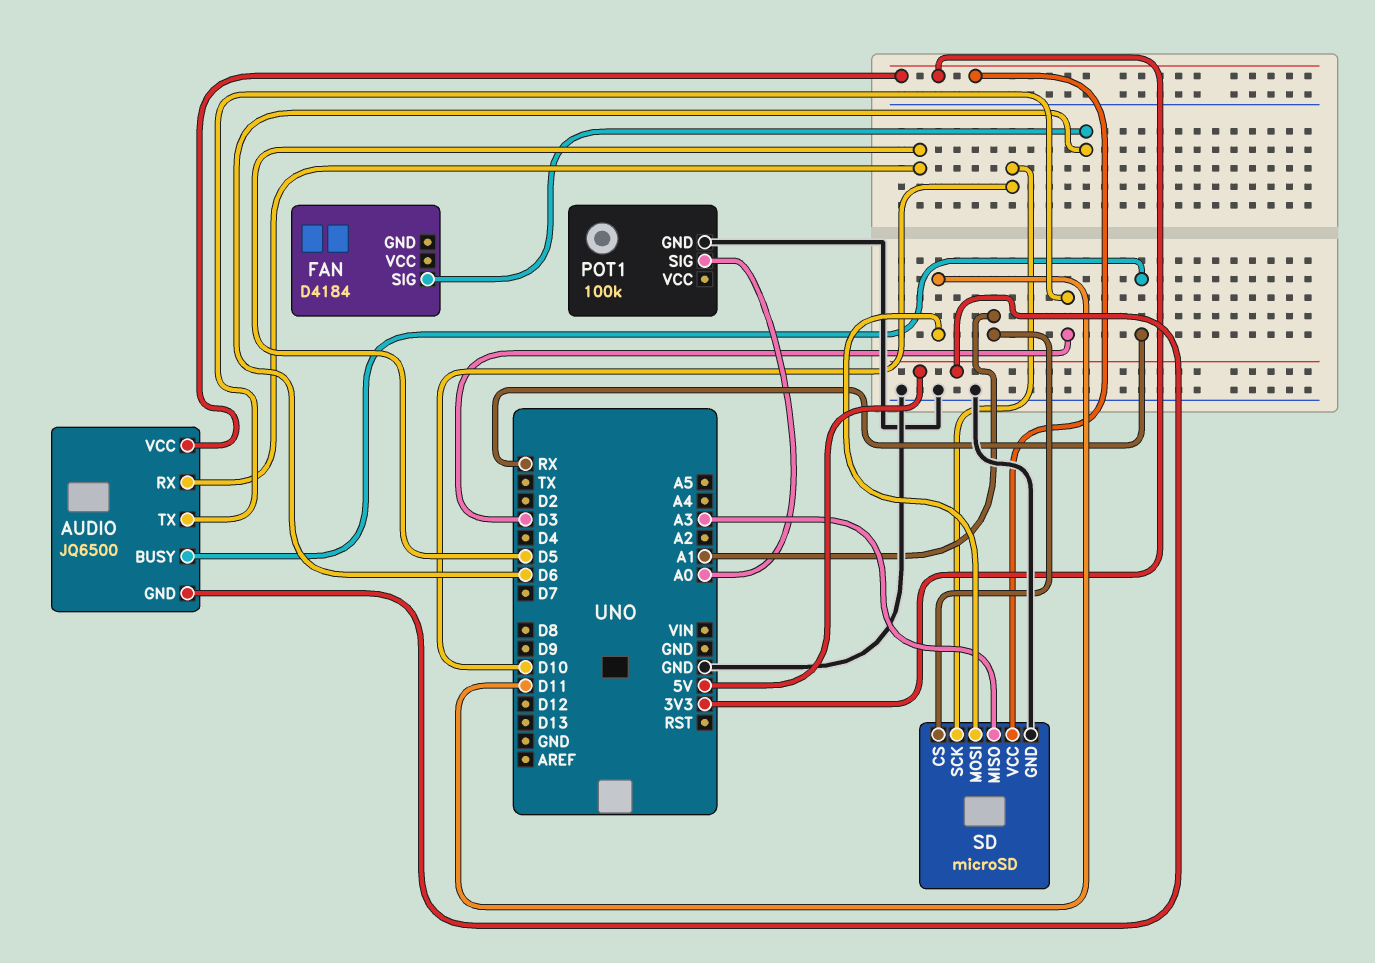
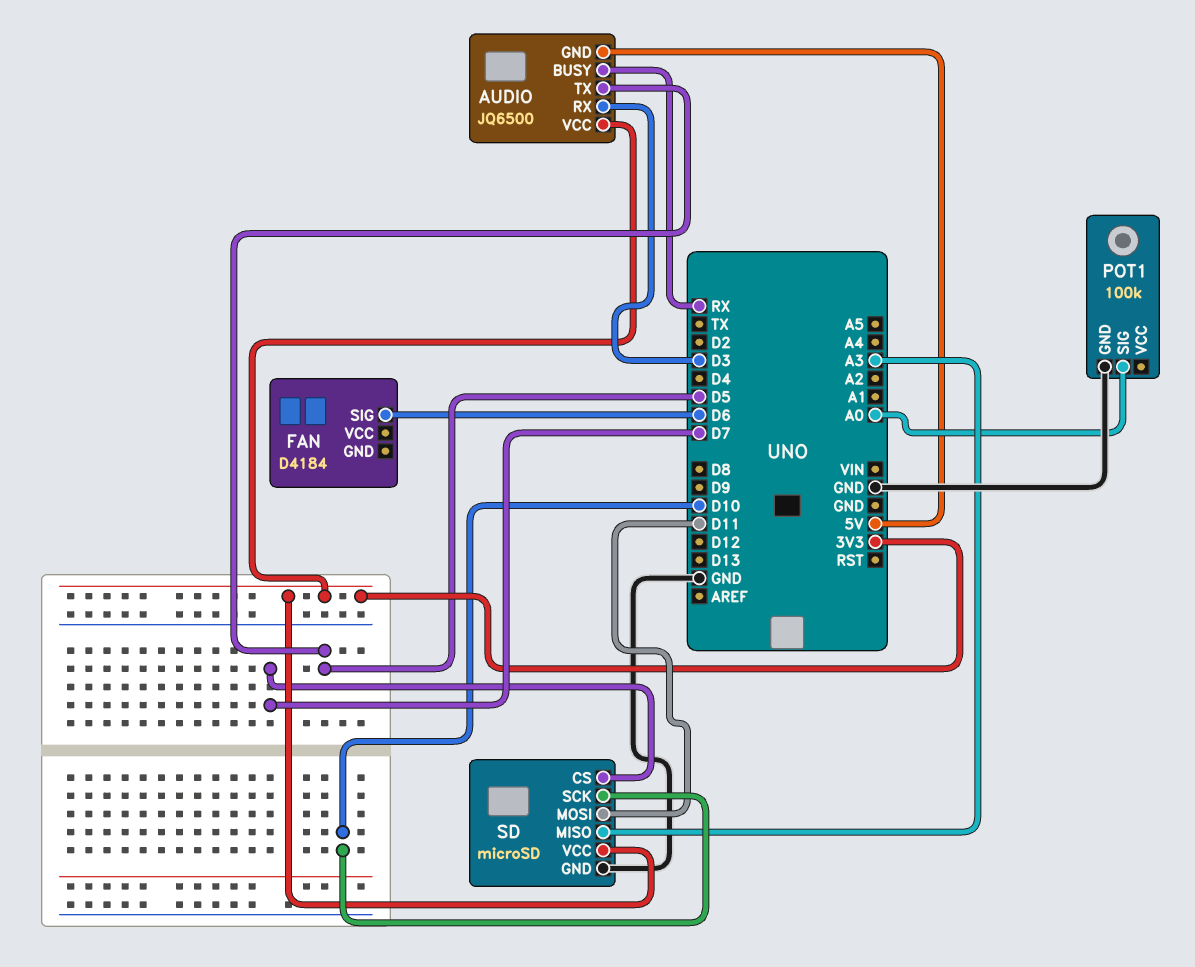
AUDIO pin RX: D5 -> D3
AUDIO pin TX: D3 -> D5
SD pin CS: A1 -> D7

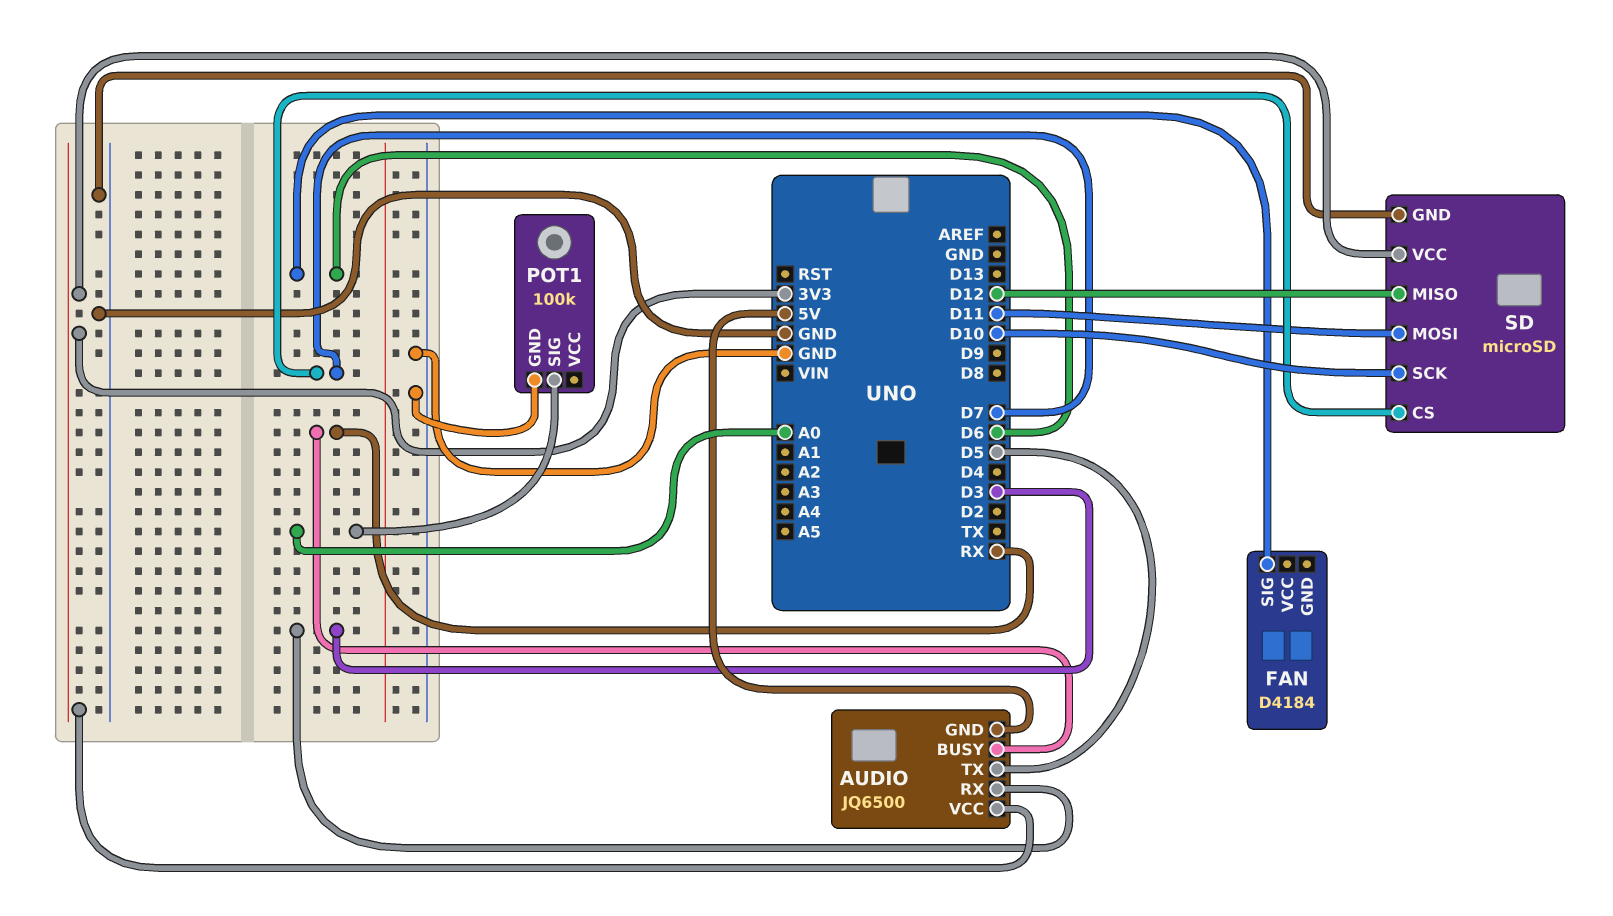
SD pin MISO: A3 -> D12

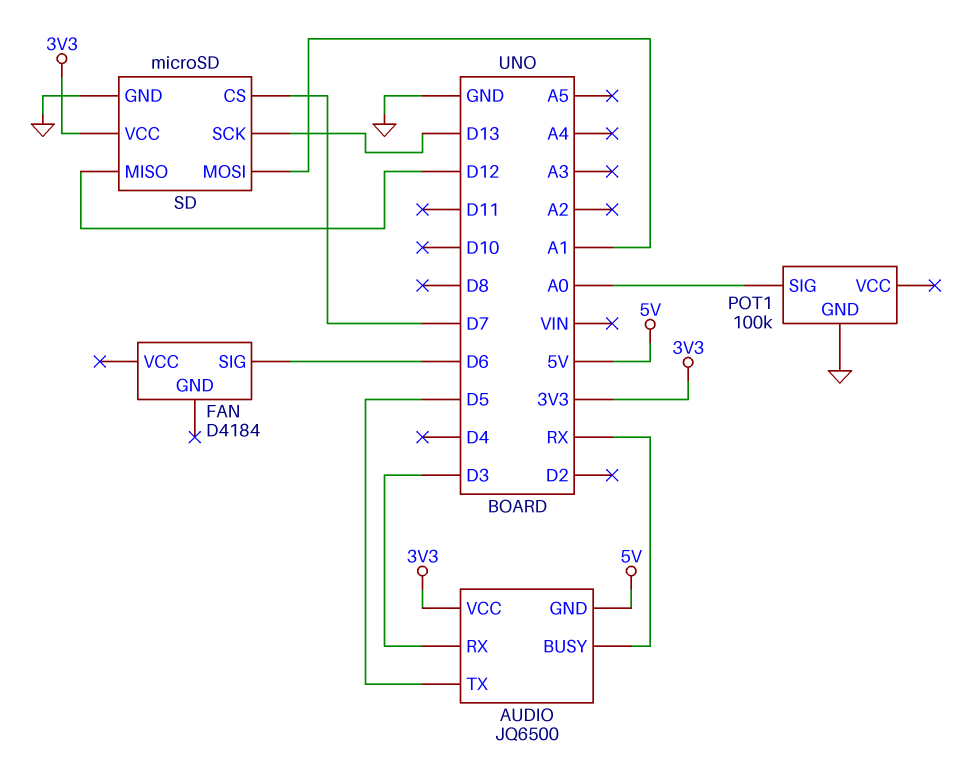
SD pin MOSI: D11 -> A1
SD pin SCK: D10 -> D13

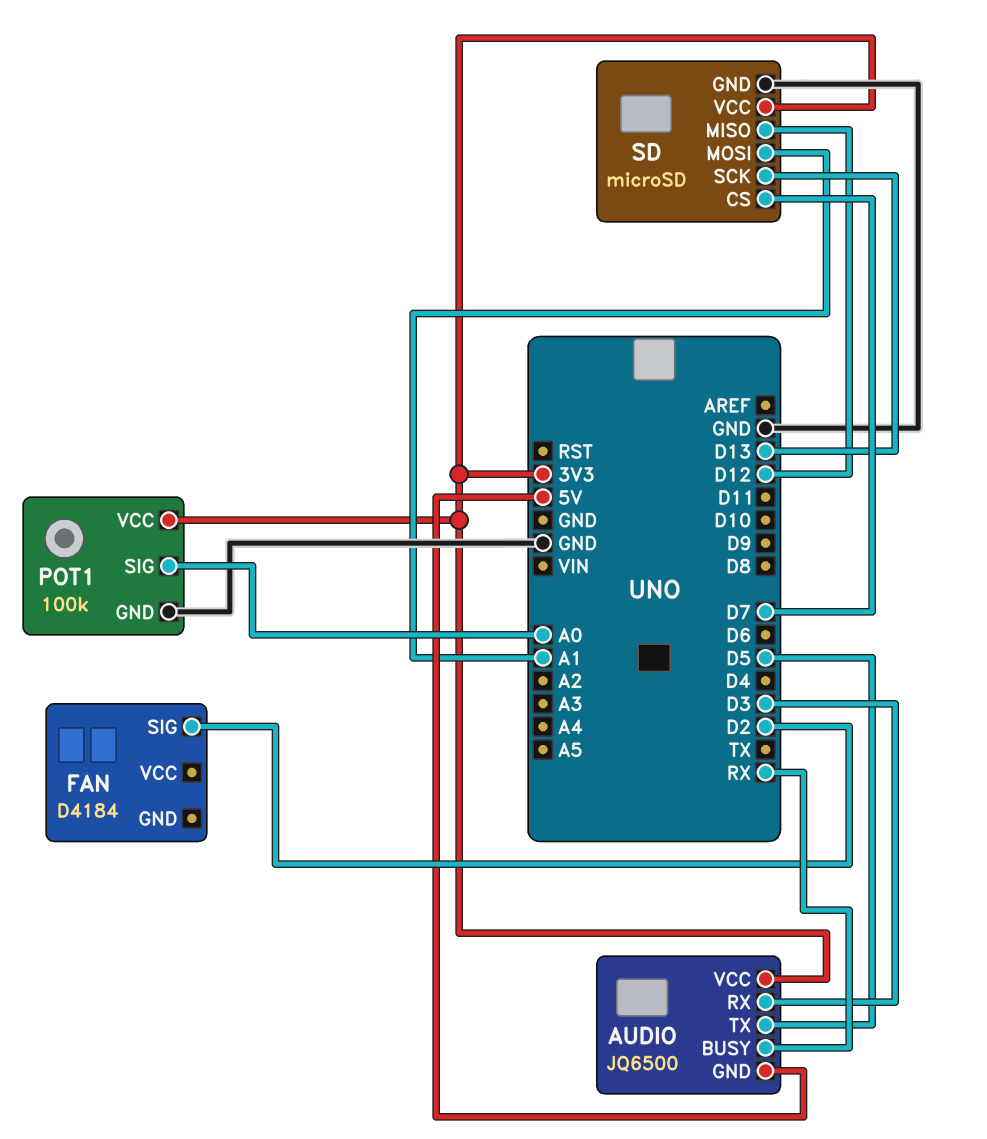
FAN pin SIG: D6 -> D2
POT1 pin VCC: none -> 3V3

